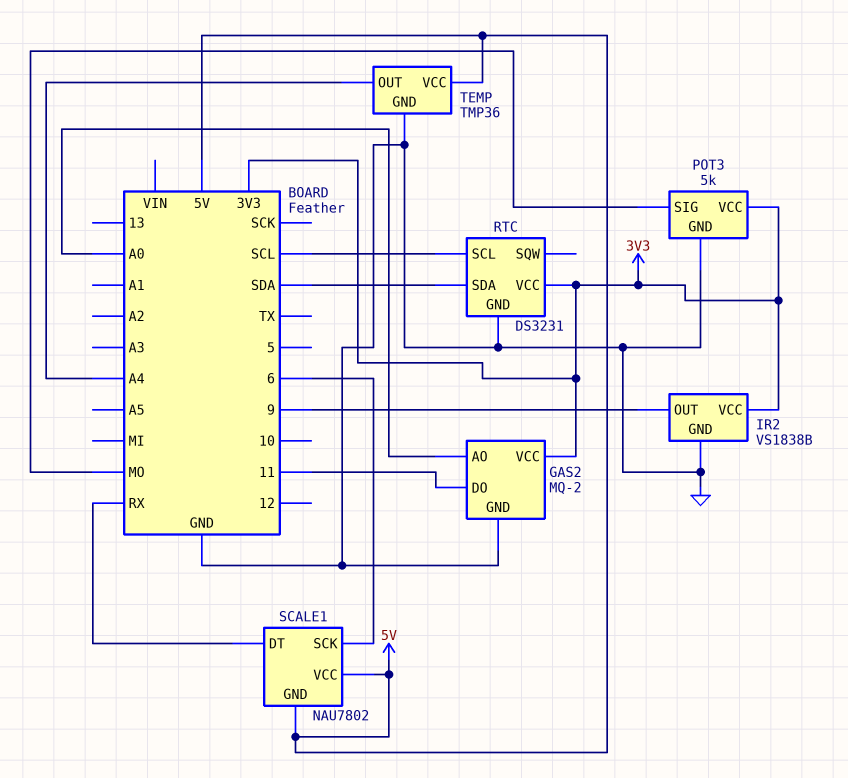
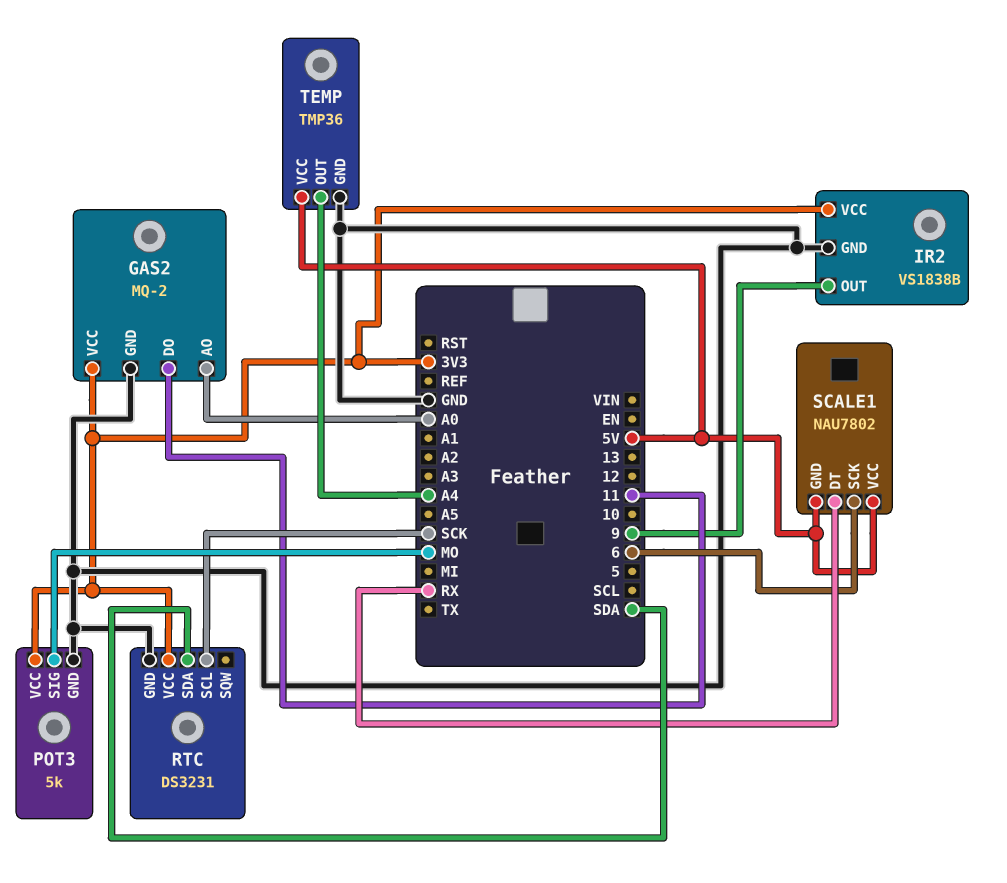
RTC pin SCL: SCL -> SCK

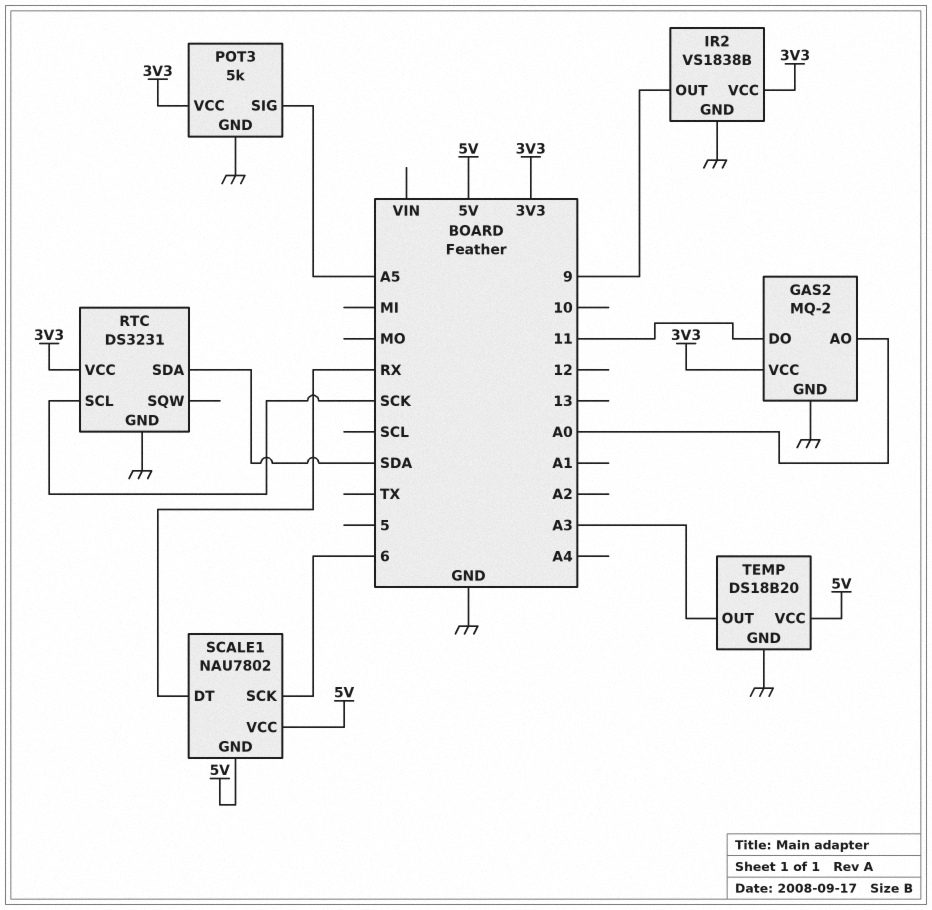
POT3 pin SIG: MO -> A5
TEMP: TMP36 -> DS18B20
TEMP pin OUT: A4 -> A3

